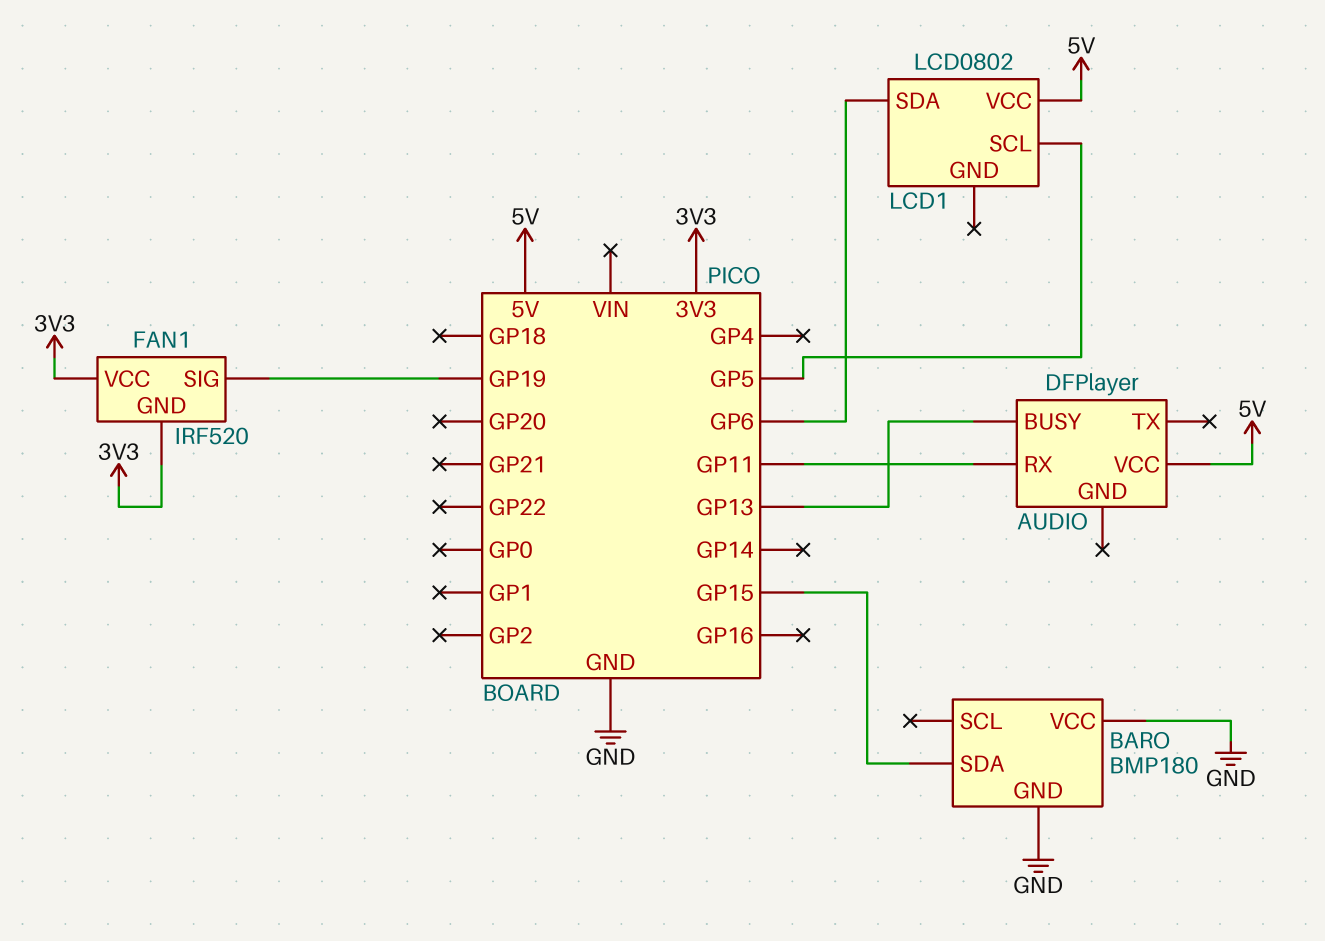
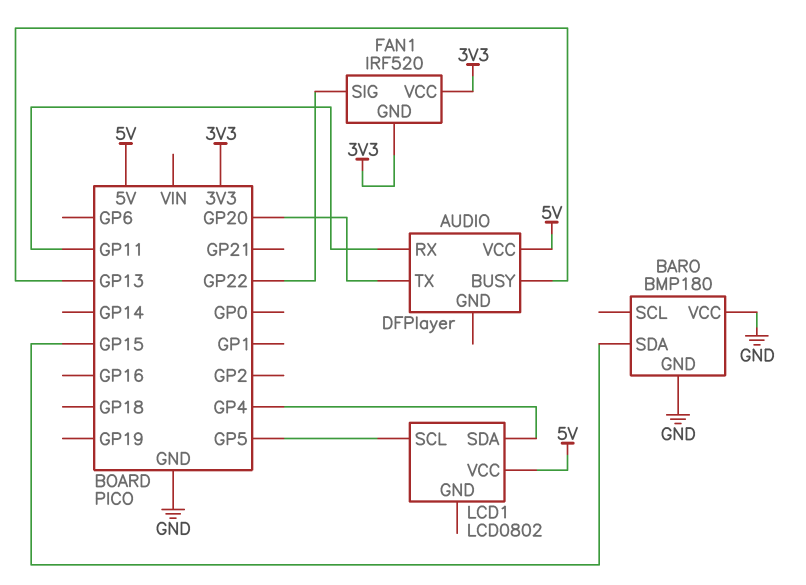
AUDIO pin TX: none -> GP20
FAN1 pin SIG: GP19 -> GP22
LCD1 pin SDA: GP6 -> GP4

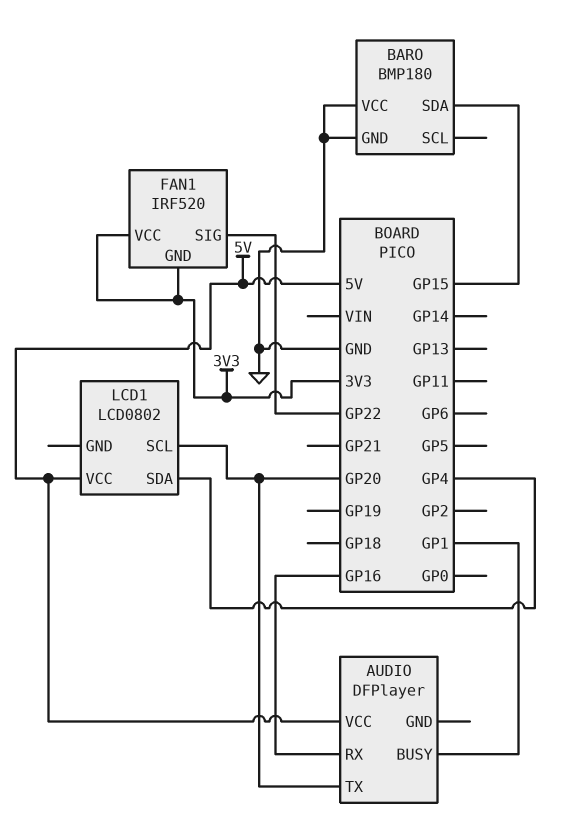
AUDIO pin BUSY: GP13 -> GP1
AUDIO pin RX: GP11 -> GP16
LCD1 pin SCL: GP5 -> GP20

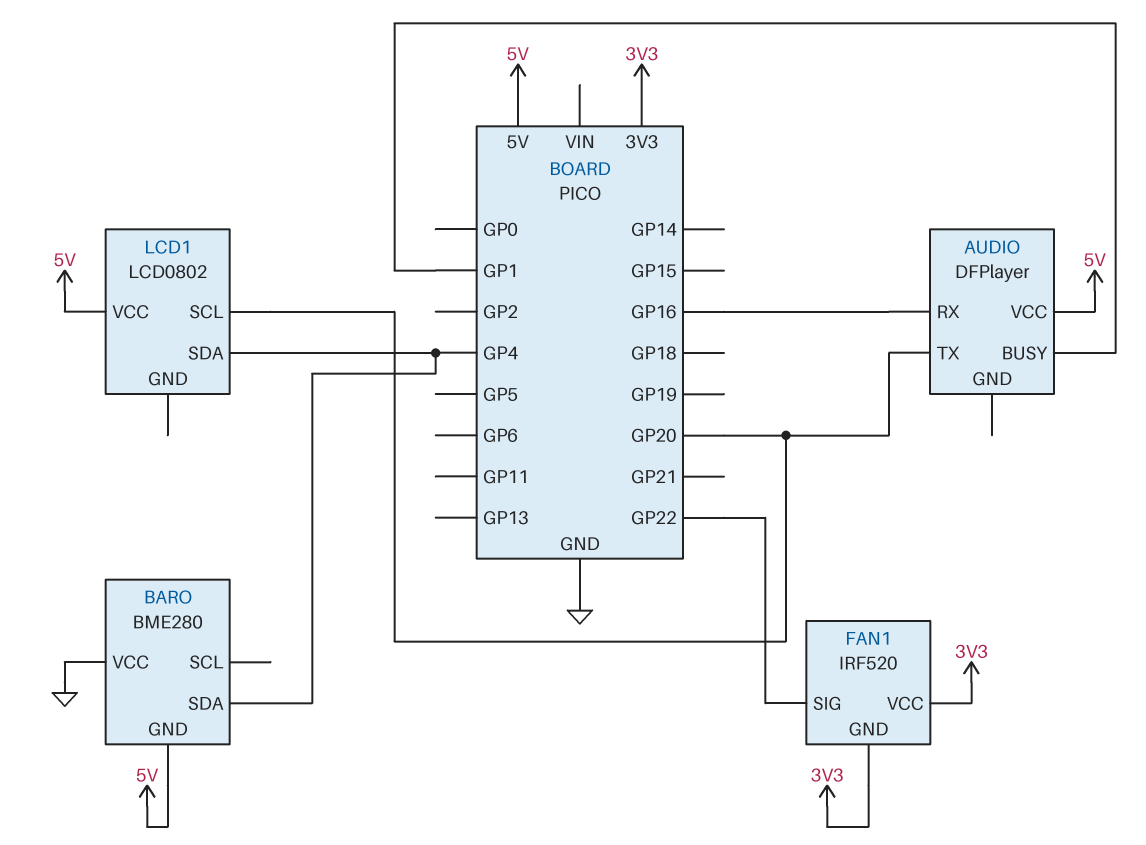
BARO: BMP180 -> BME280
BARO pin GND: GND -> 5V
BARO pin SDA: GP15 -> GP4

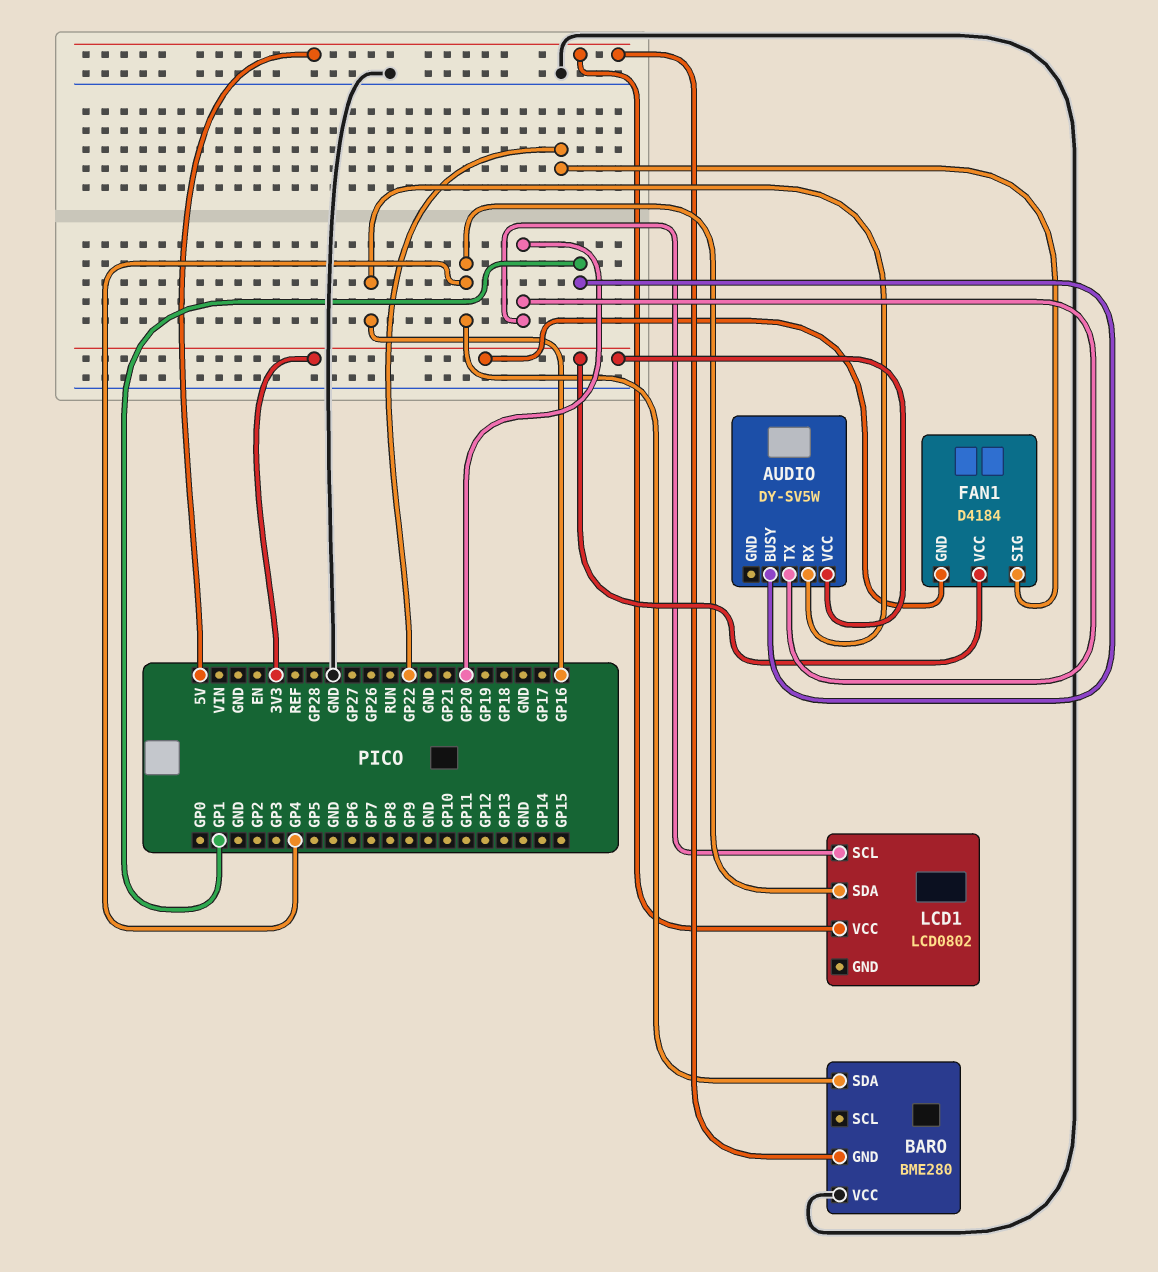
AUDIO: DFPlayer -> DY-SV5W
AUDIO pin VCC: 5V -> 3V3
FAN1: IRF520 -> D4184

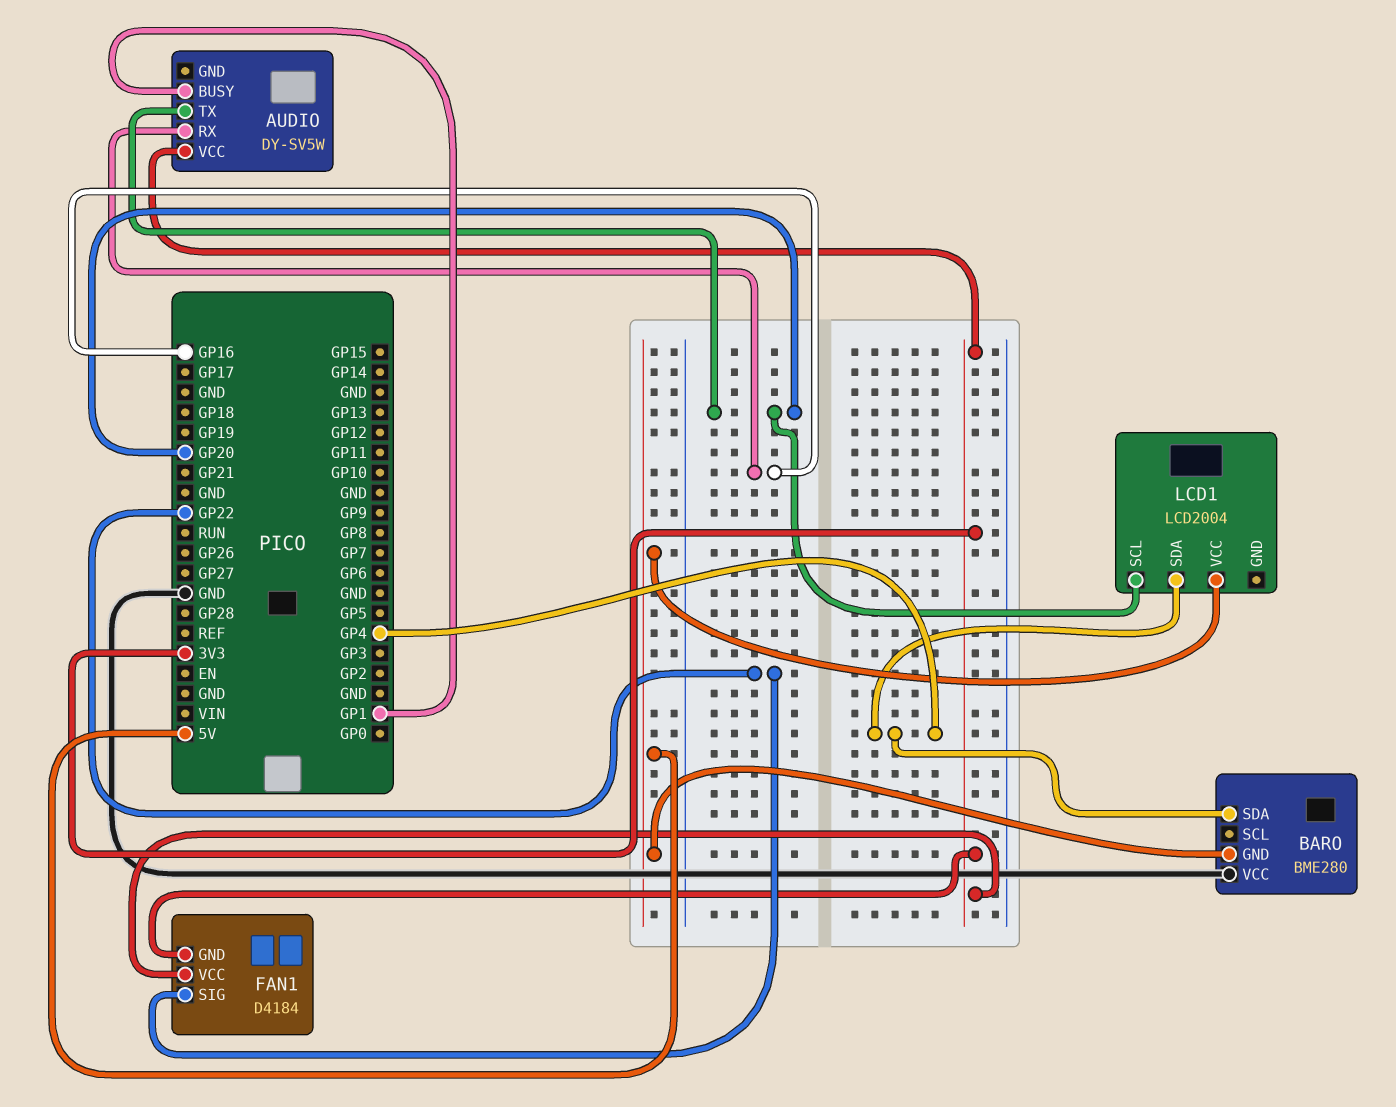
LCD1: LCD0802 -> LCD2004

